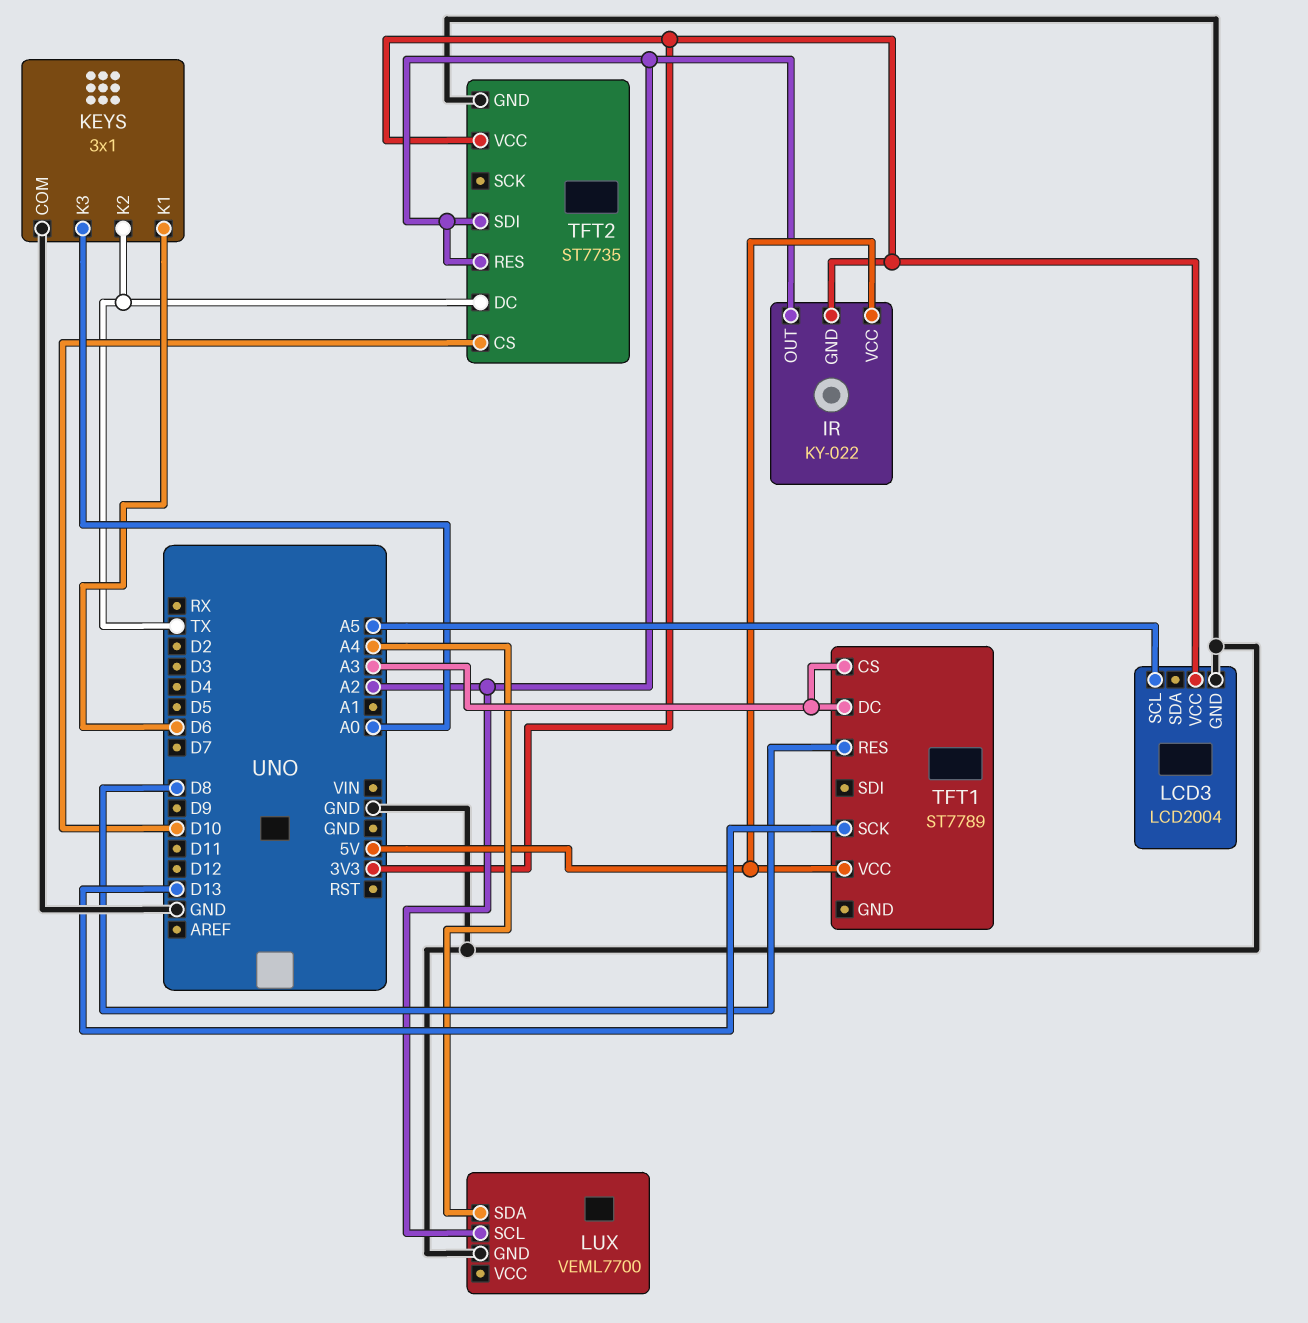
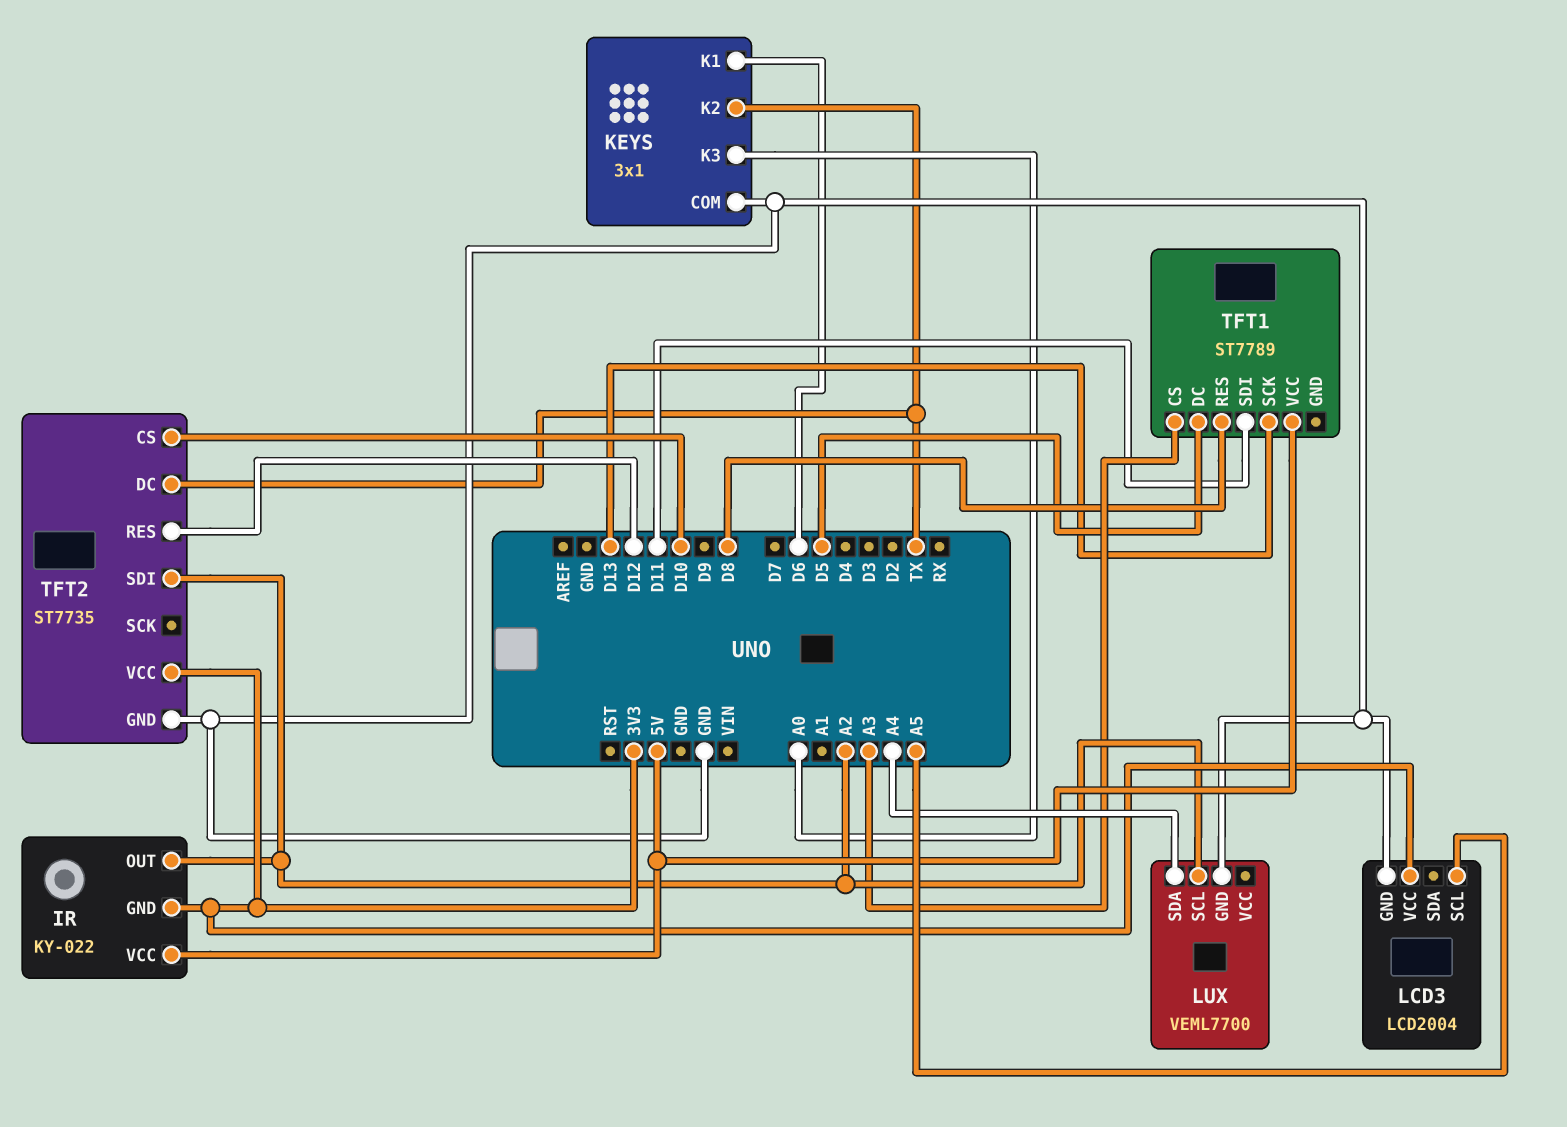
TFT1 pin DC: A3 -> D5
TFT1 pin SDI: none -> D11
TFT2 pin RES: A2 -> D12

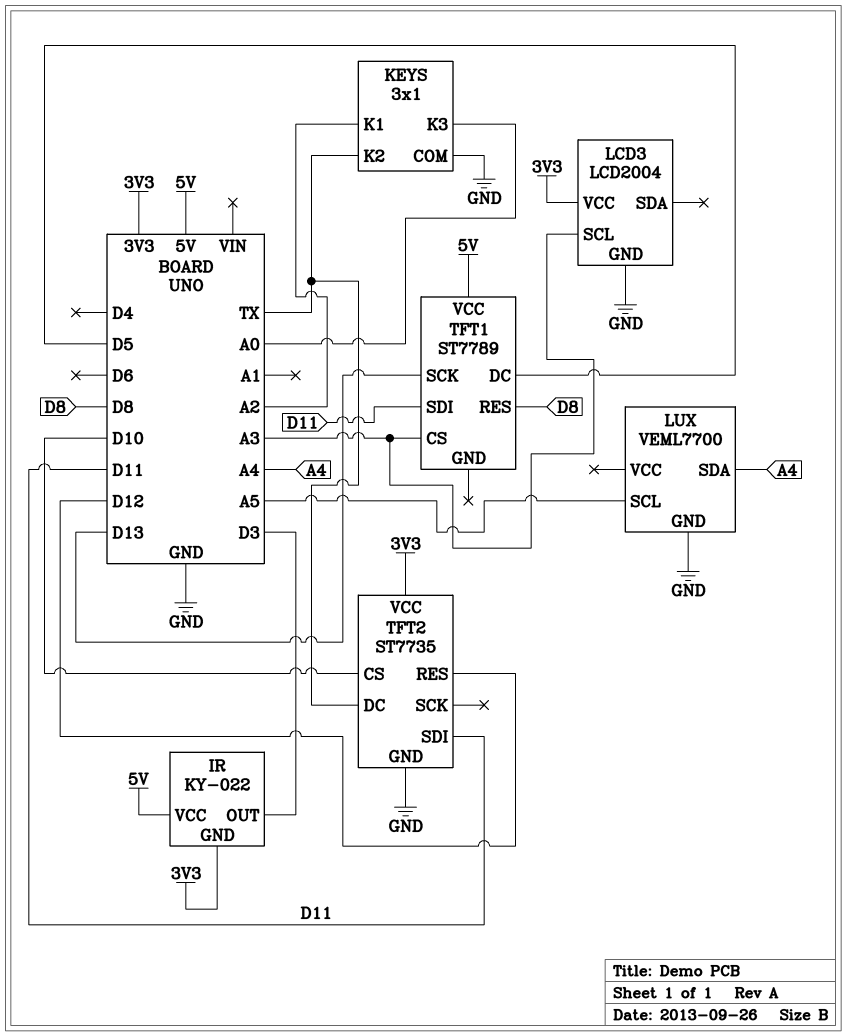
IR pin OUT: A2 -> D3
KEYS pin K1: D6 -> A2
LCD3 pin SCL: A5 -> A3
LUX pin SCL: A2 -> A5
TFT2 pin SDI: A2 -> D11

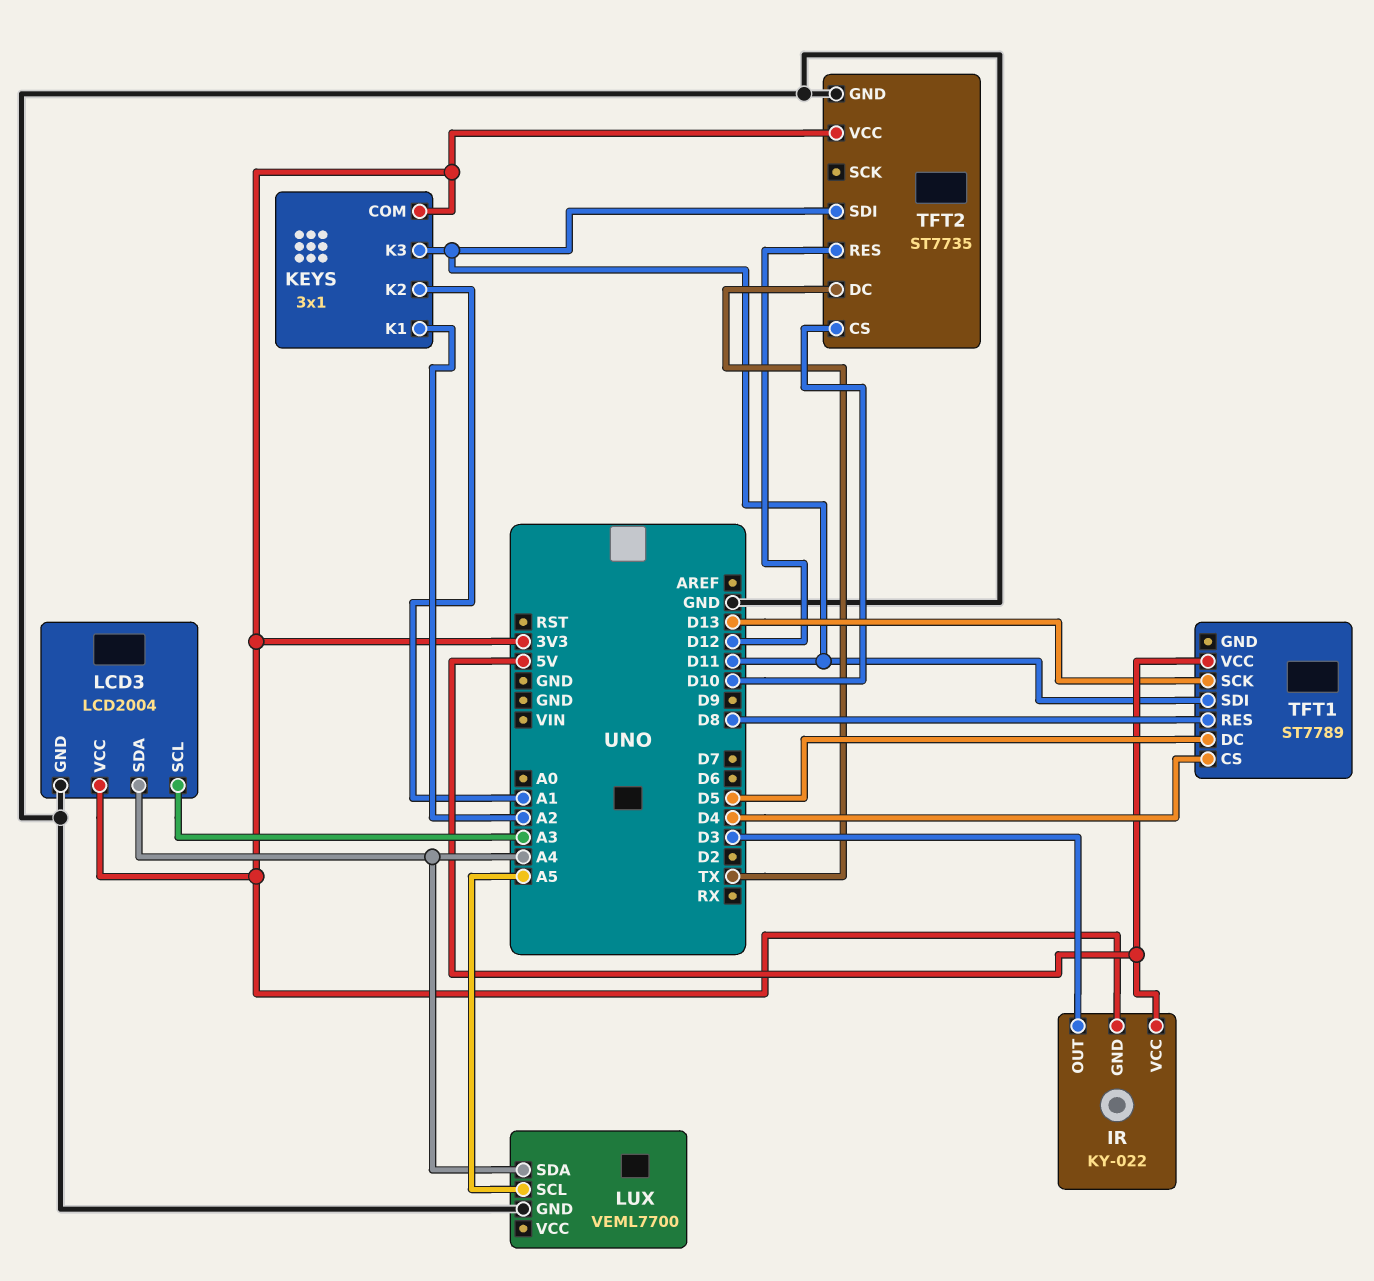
KEYS pin COM: GND -> 3V3
KEYS pin K2: TX -> A1
KEYS pin K3: A0 -> D11
LCD3 pin SDA: none -> A4
TFT1 pin CS: A3 -> D4

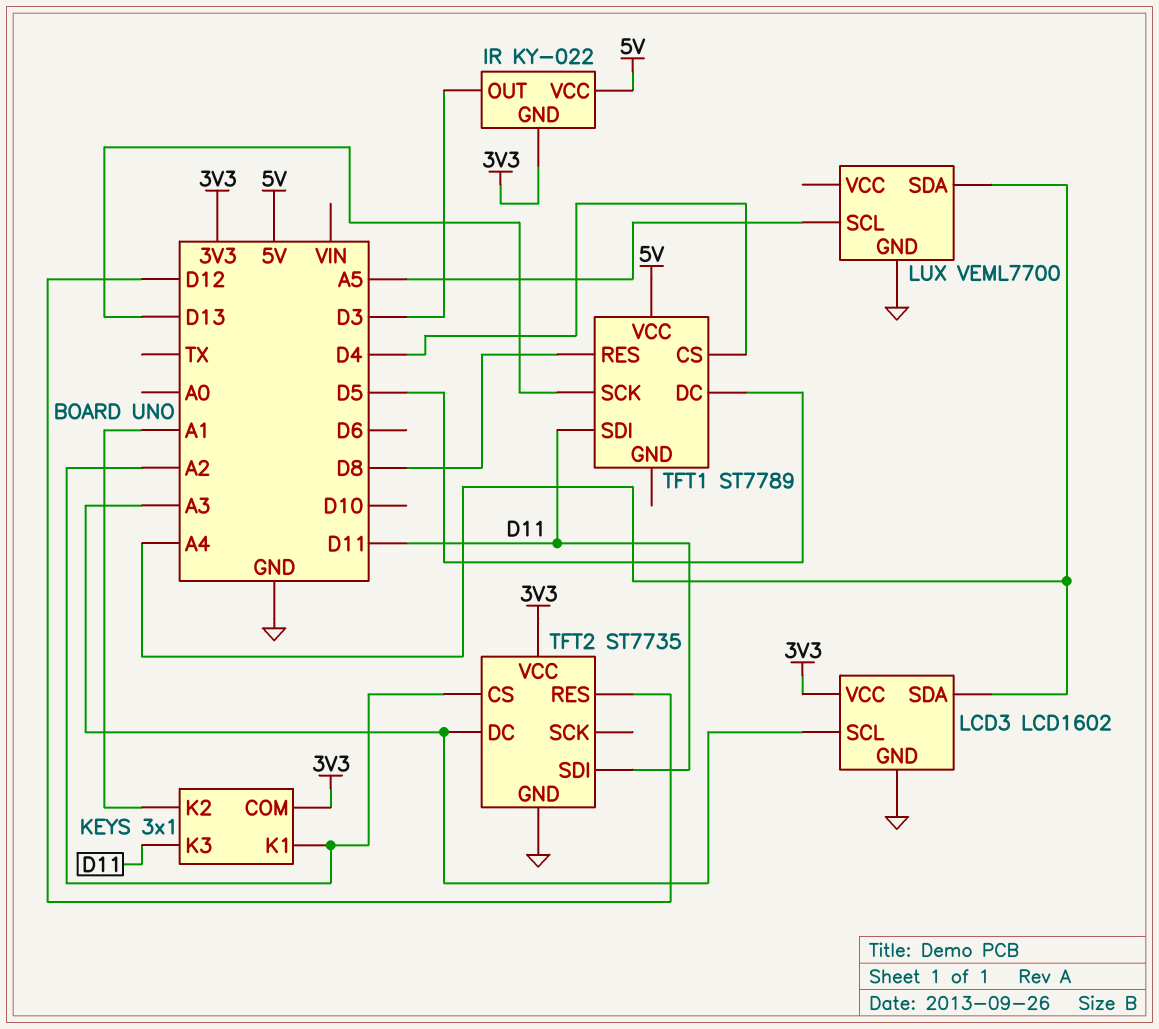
LCD3: LCD2004 -> LCD1602
TFT2 pin CS: D10 -> A2
TFT2 pin DC: TX -> A3

